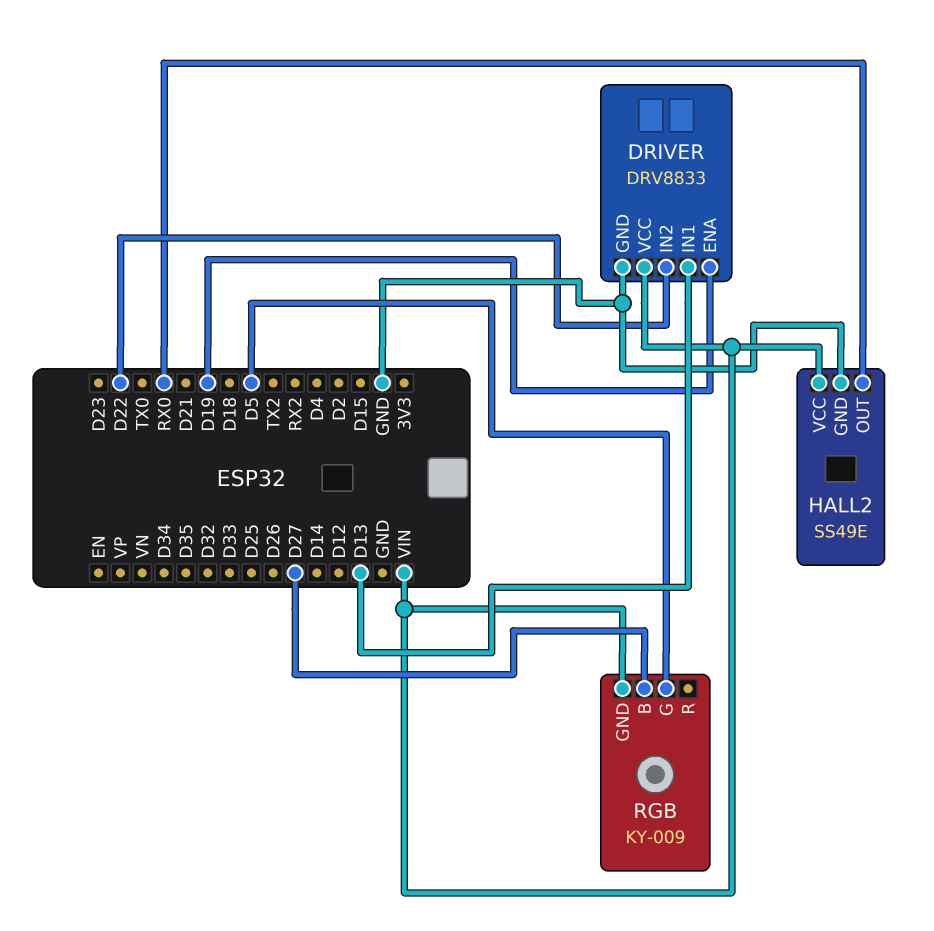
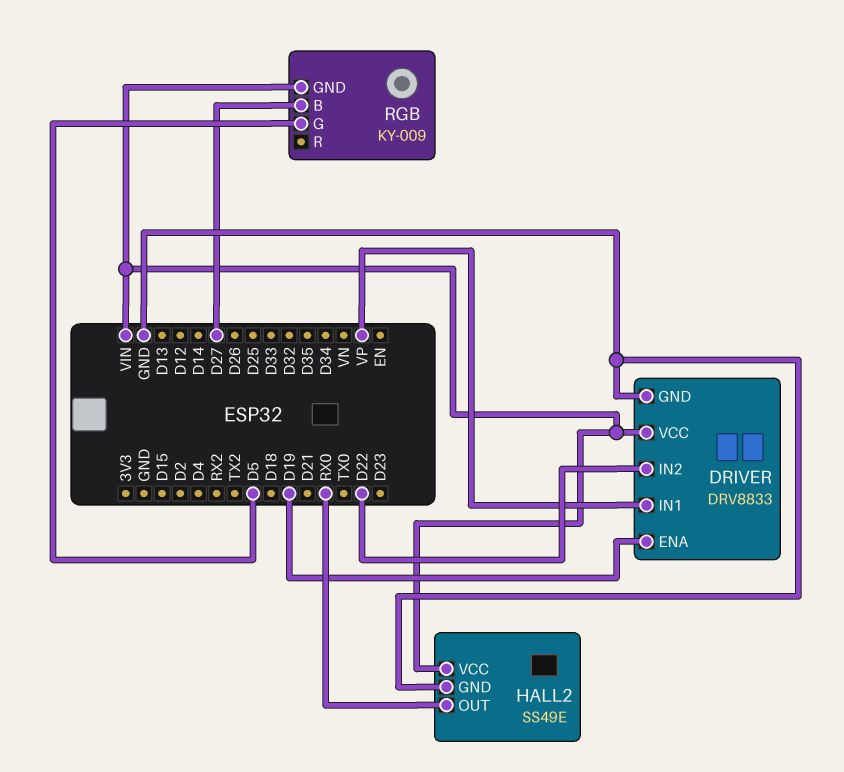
DRIVER pin IN1: D13 -> VP

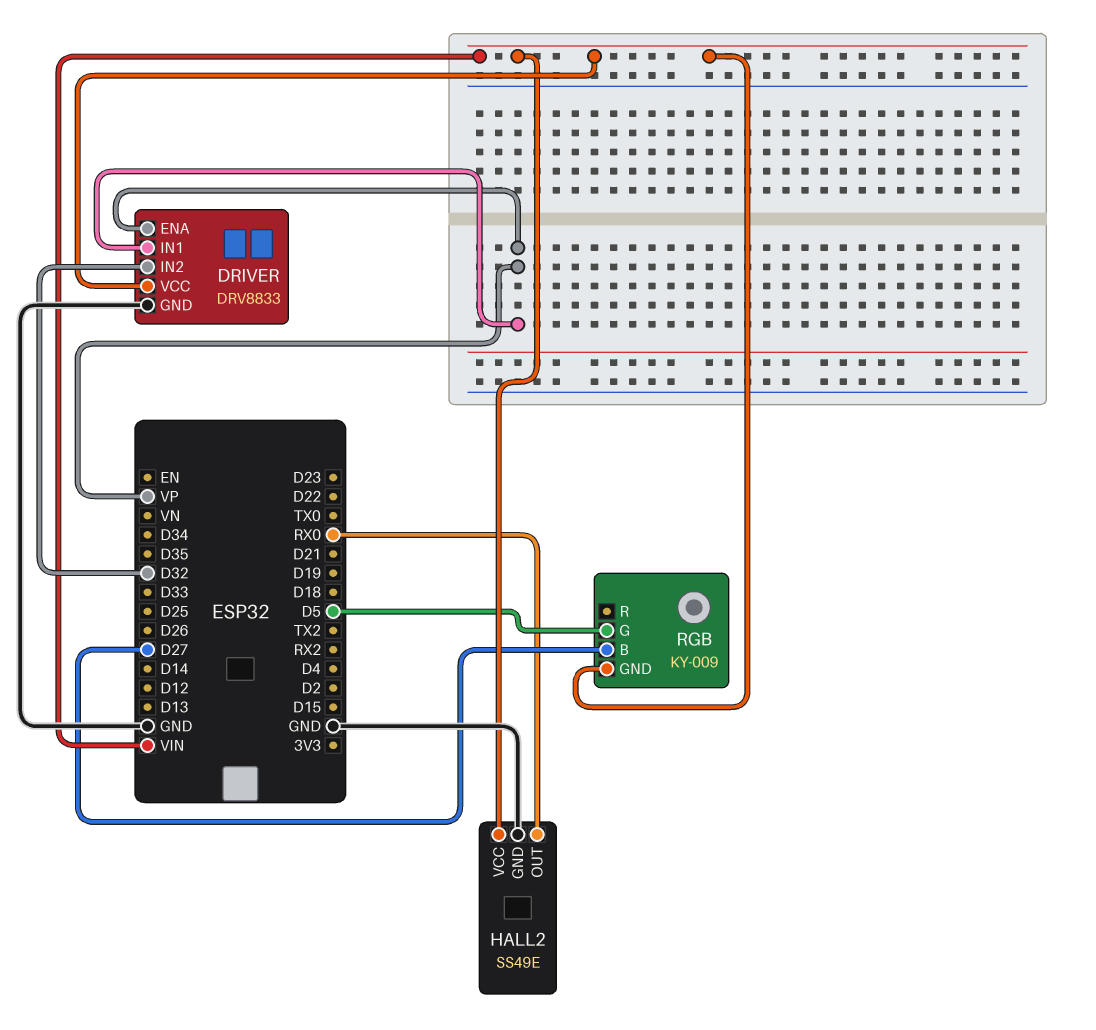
DRIVER pin ENA: D19 -> VP
DRIVER pin IN2: D22 -> D32

